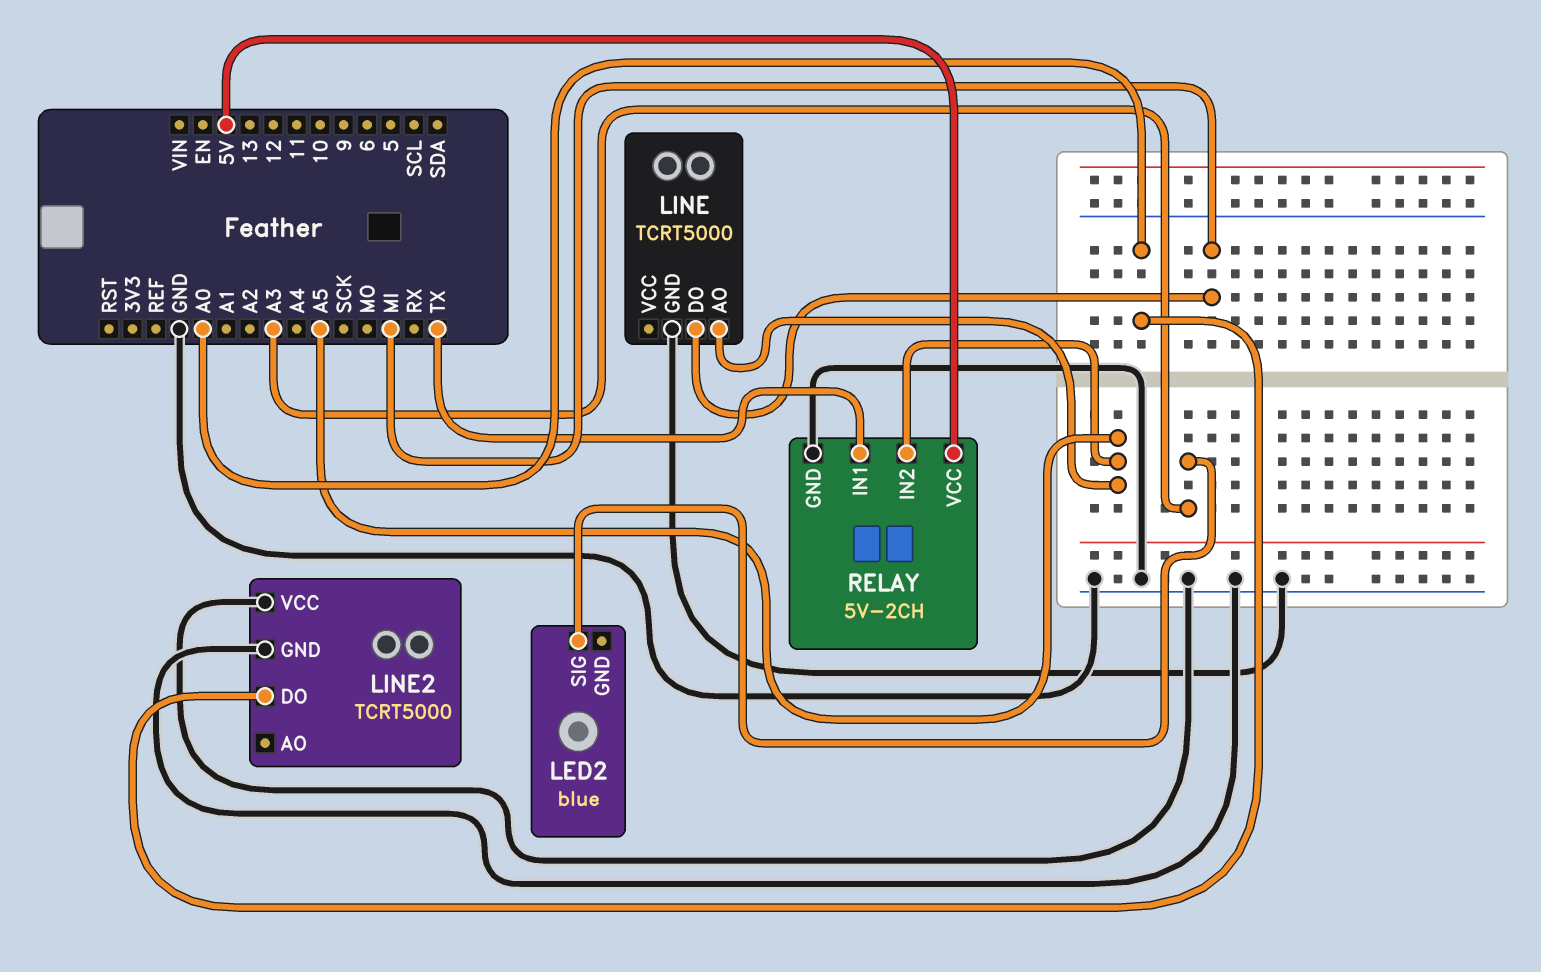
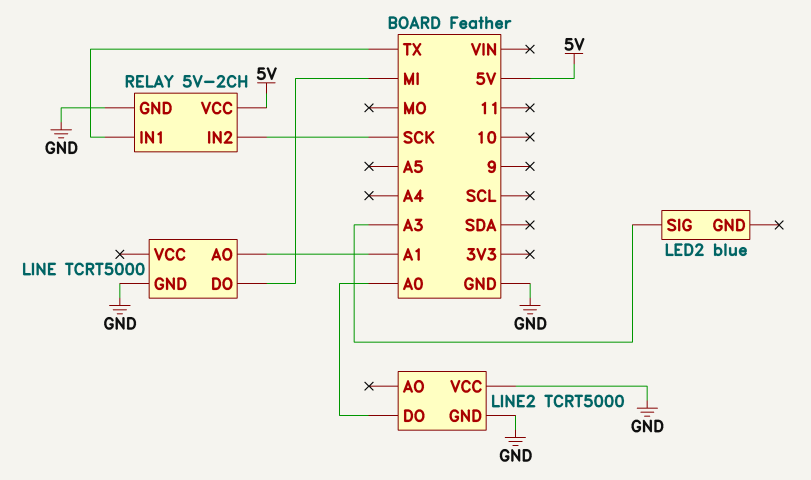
LINE pin AO: A5 -> A1
RELAY pin IN2: A5 -> SCK

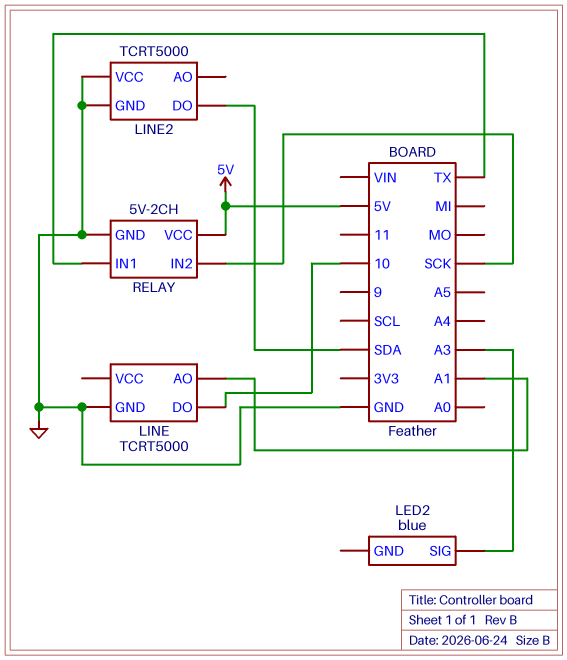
LINE pin DO: MI -> 10
LINE2 pin DO: A0 -> SDA

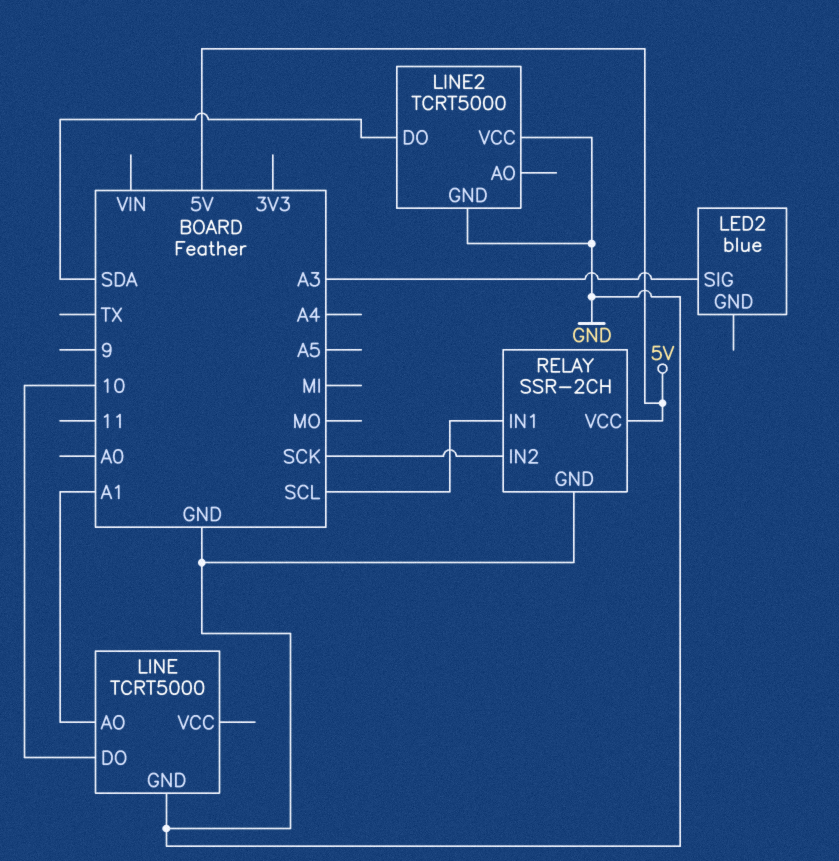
RELAY: 5V-2CH -> SSR-2CH
RELAY pin IN1: TX -> SCL

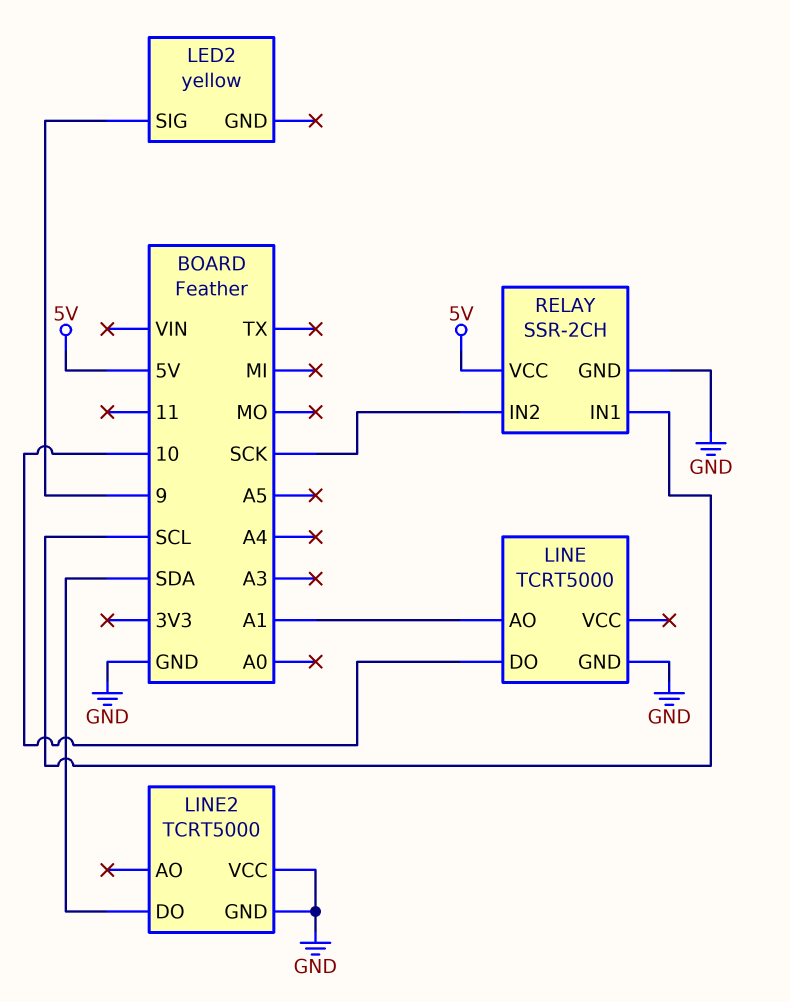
LED2: blue -> yellow
LED2 pin SIG: A3 -> 9

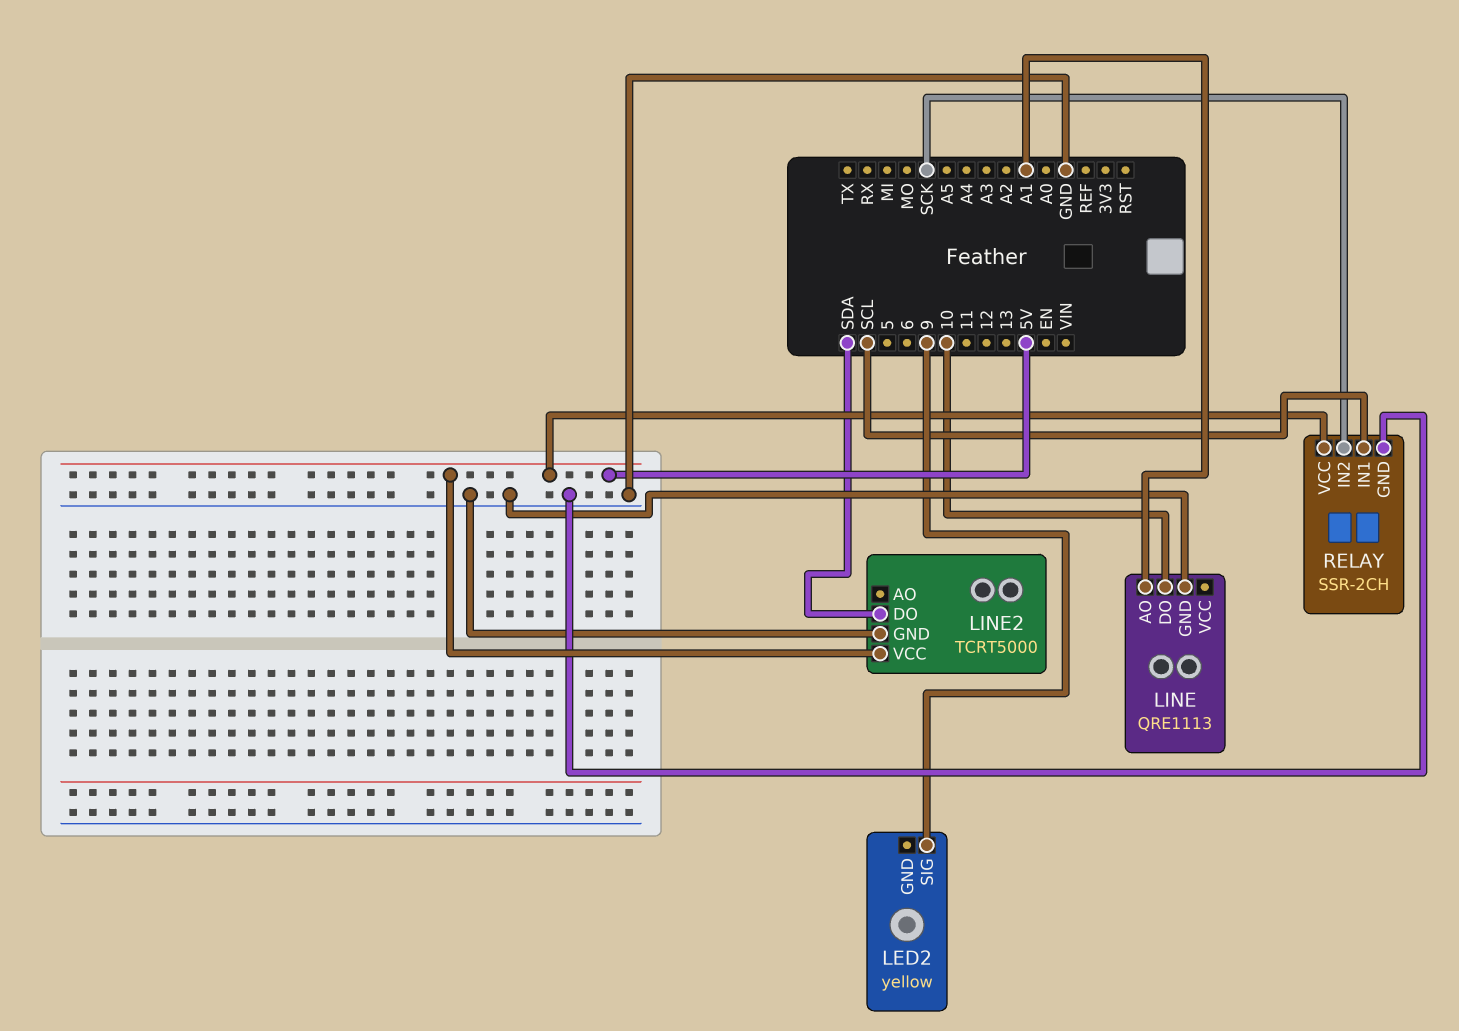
LINE: TCRT5000 -> QRE1113
LINE2 pin VCC: GND -> 5V

